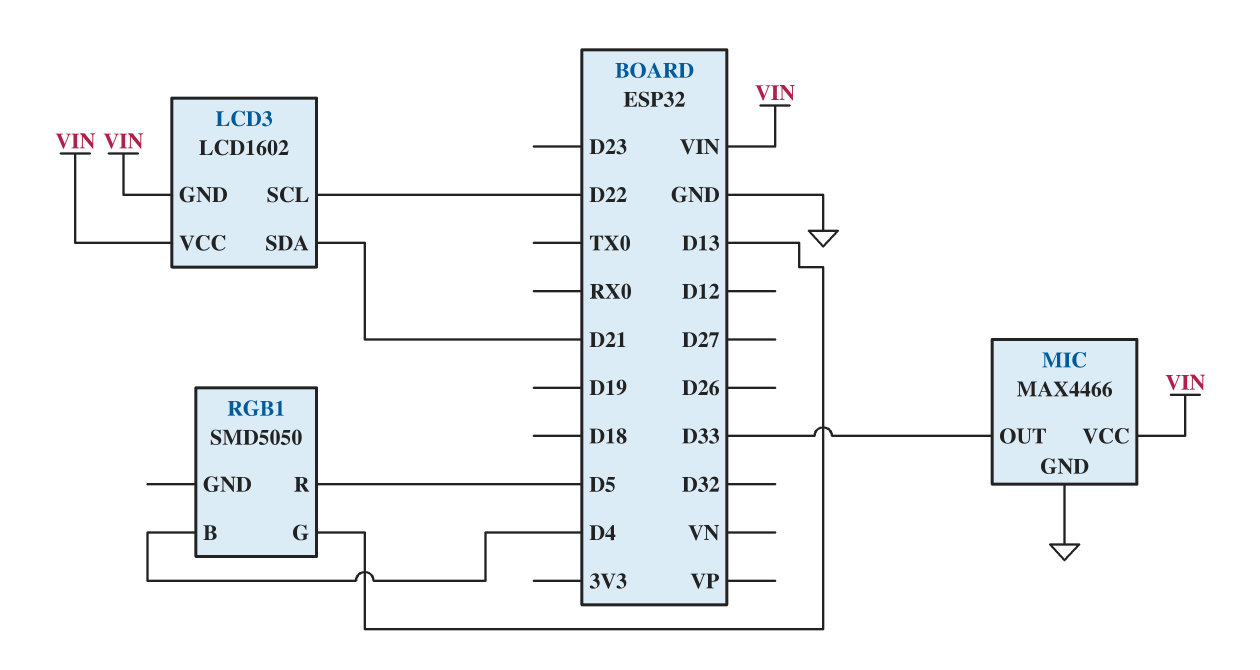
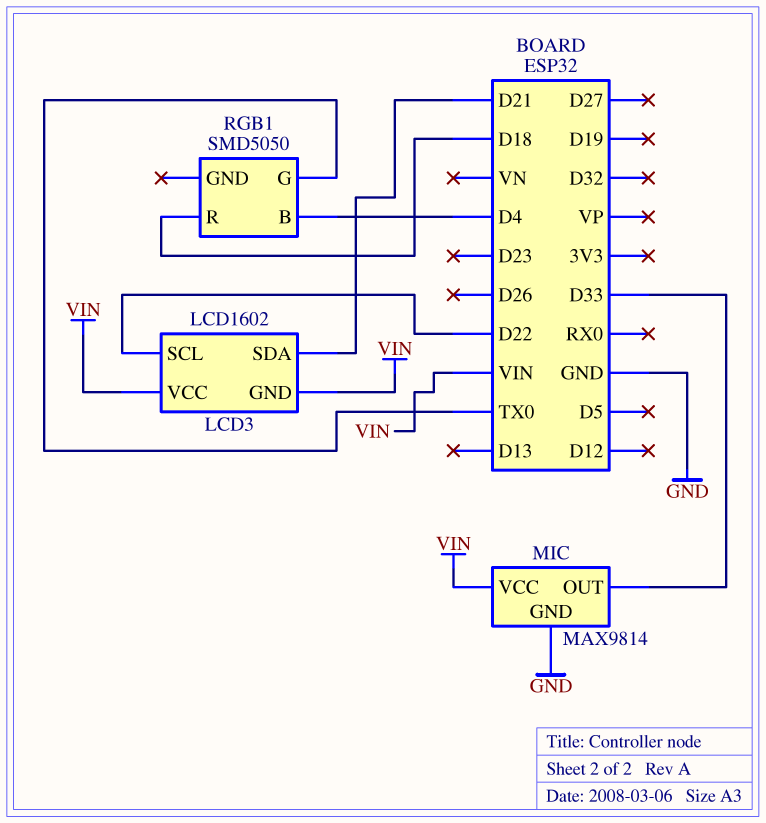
MIC: MAX4466 -> MAX9814
RGB1 pin G: D13 -> TX0
RGB1 pin R: D5 -> D18

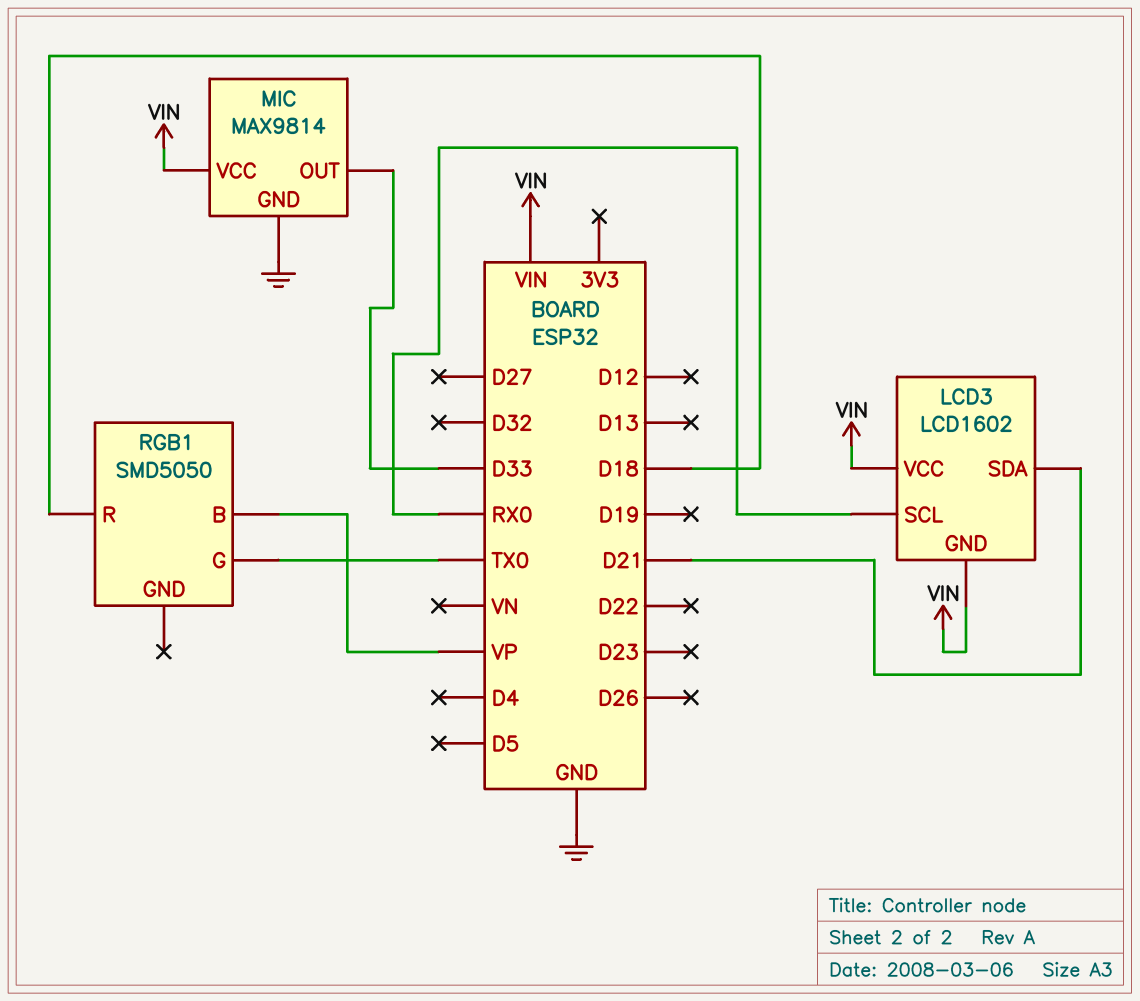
LCD3 pin SCL: D22 -> RX0
RGB1 pin B: D4 -> VP

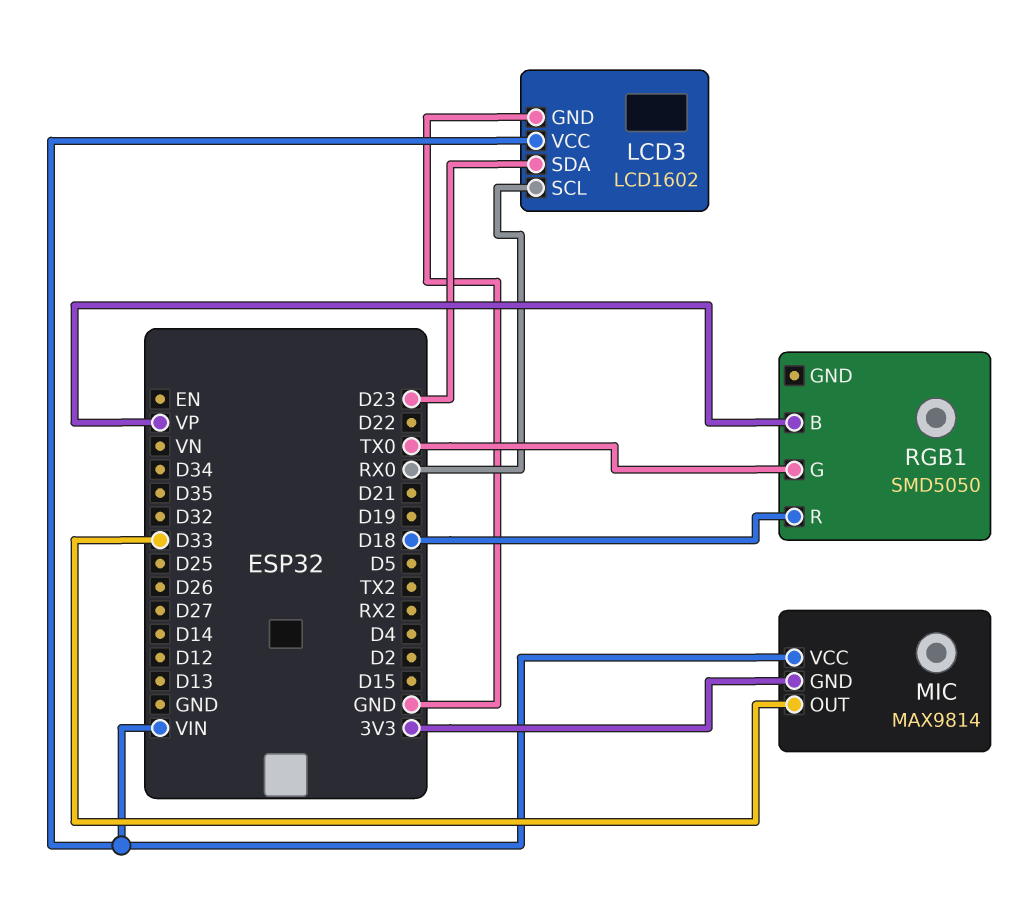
LCD3 pin GND: VIN -> GND
LCD3 pin SDA: D21 -> D23
MIC pin GND: GND -> 3V3

